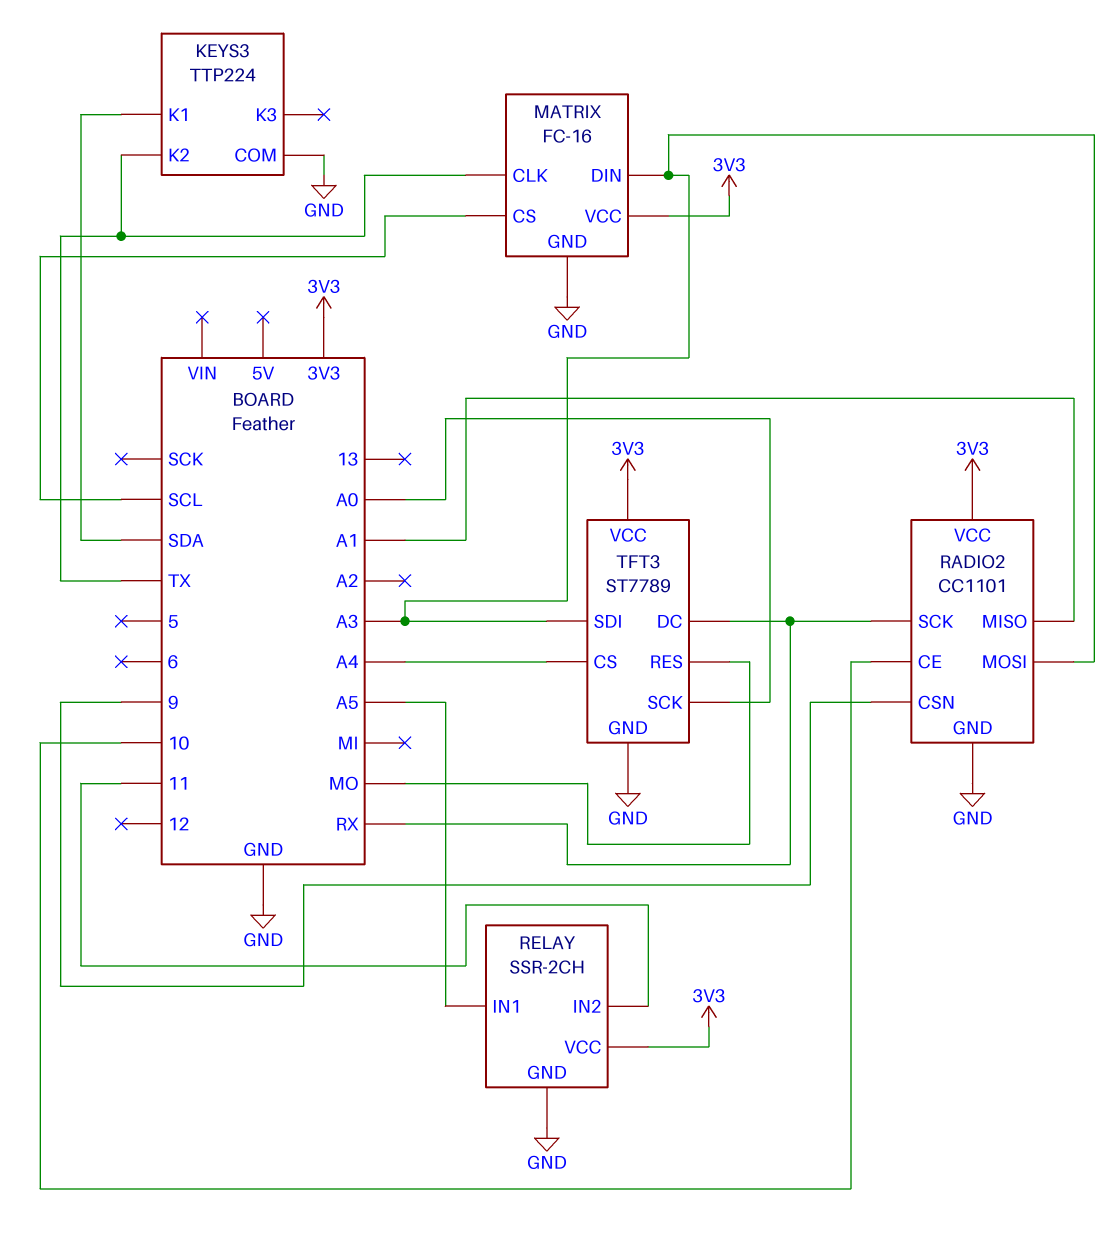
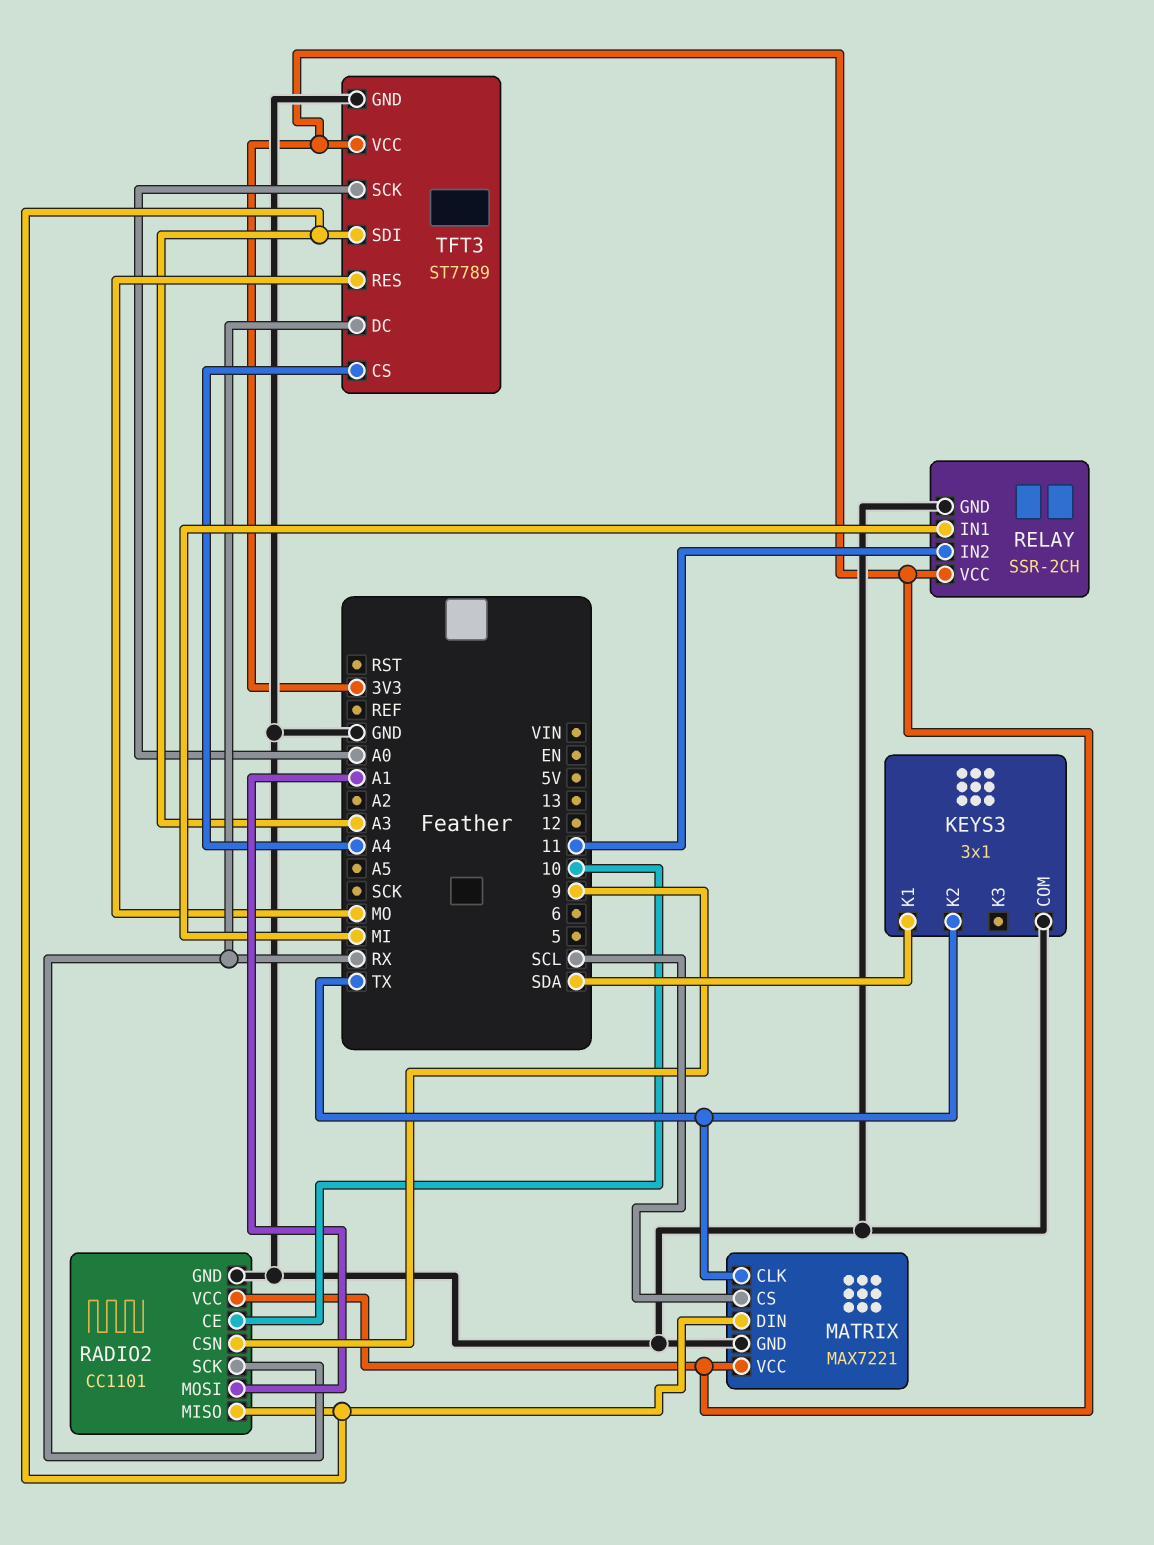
KEYS3: TTP224 -> 3x1
MATRIX: FC-16 -> MAX7221
RADIO2 pin MISO: A1 -> A3
RADIO2 pin MOSI: A3 -> A1
RELAY pin IN1: A5 -> MI

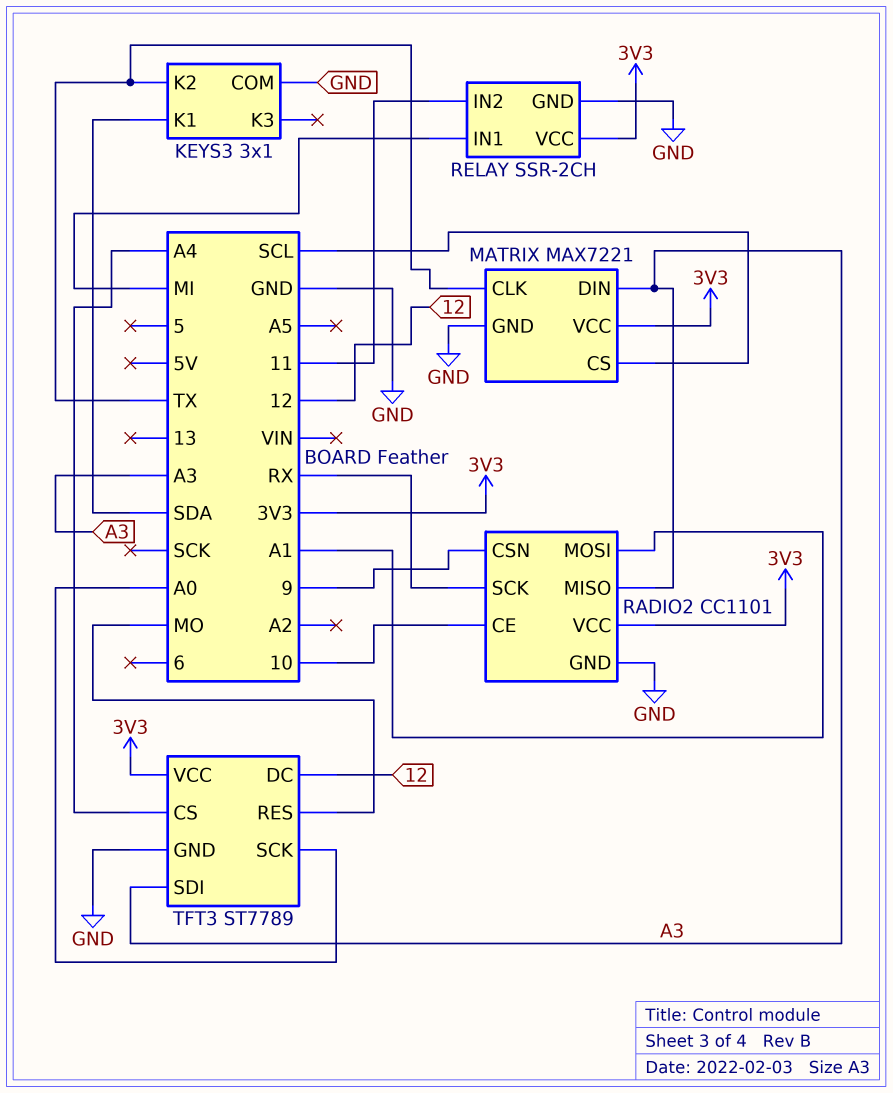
TFT3 pin DC: RX -> 12

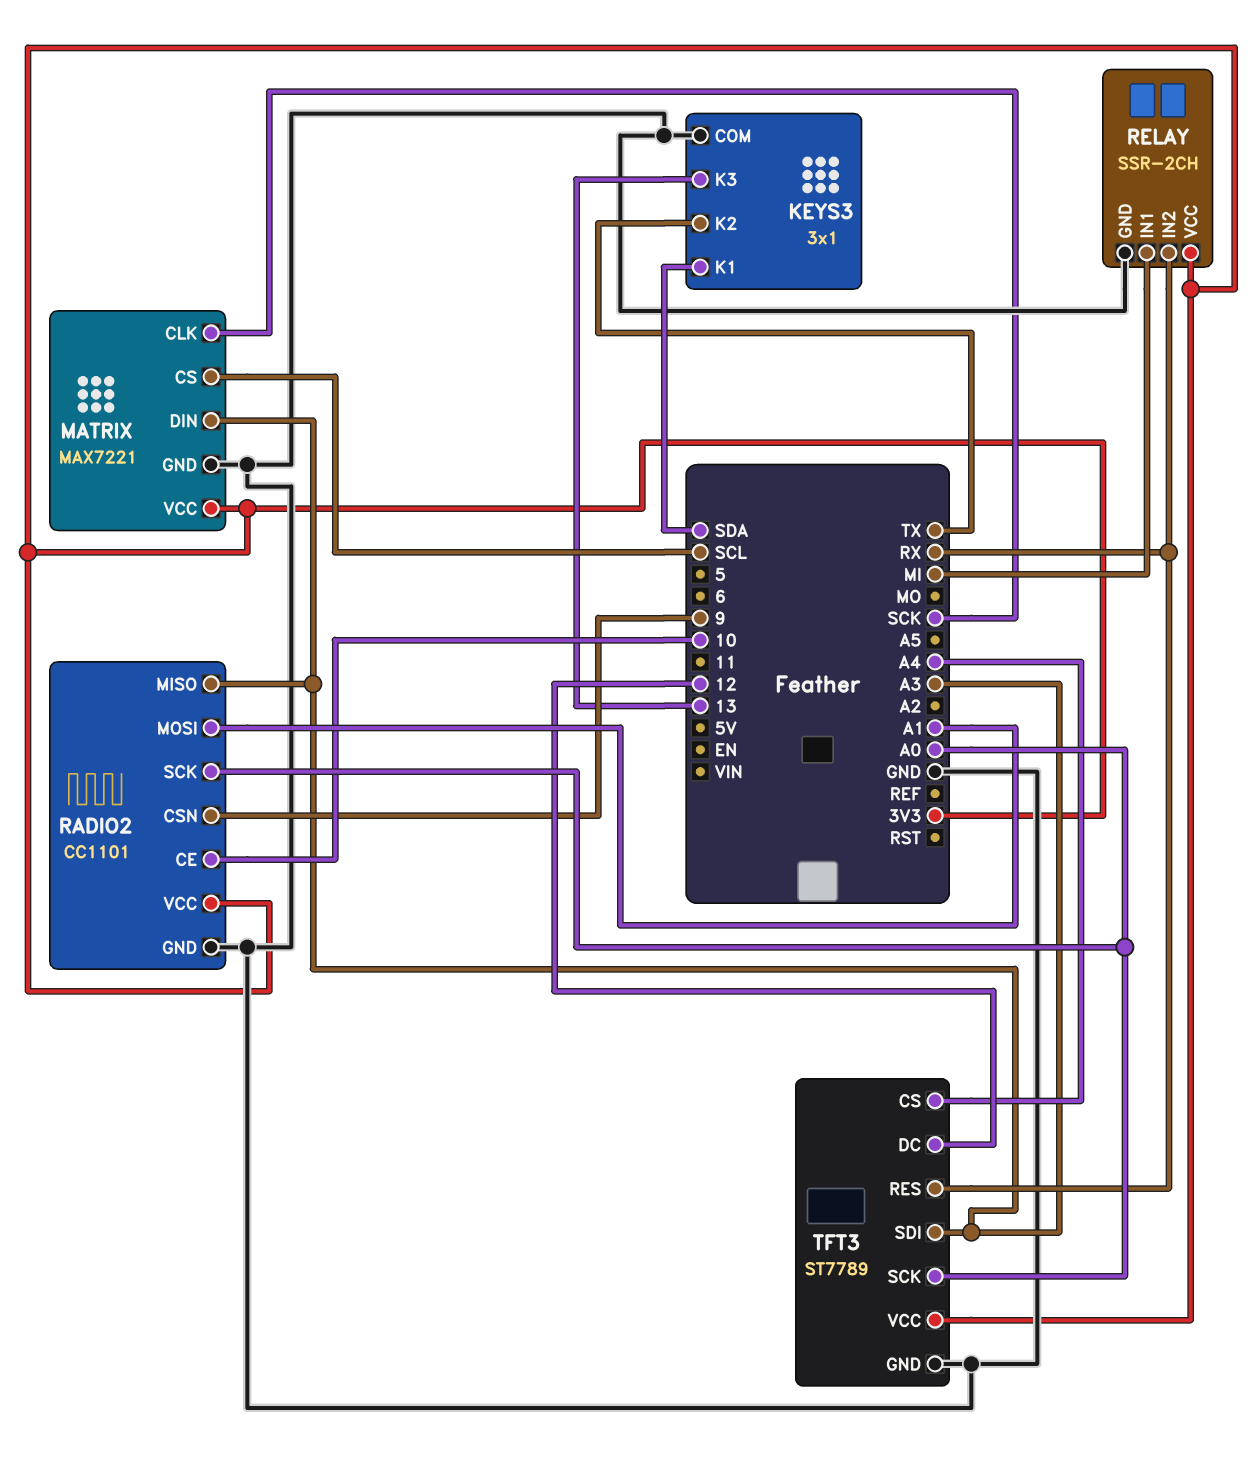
KEYS3 pin K3: none -> 13
MATRIX pin CLK: TX -> SCK
RADIO2 pin SCK: RX -> A0
RELAY pin IN2: 11 -> RX
TFT3 pin RES: MO -> RX

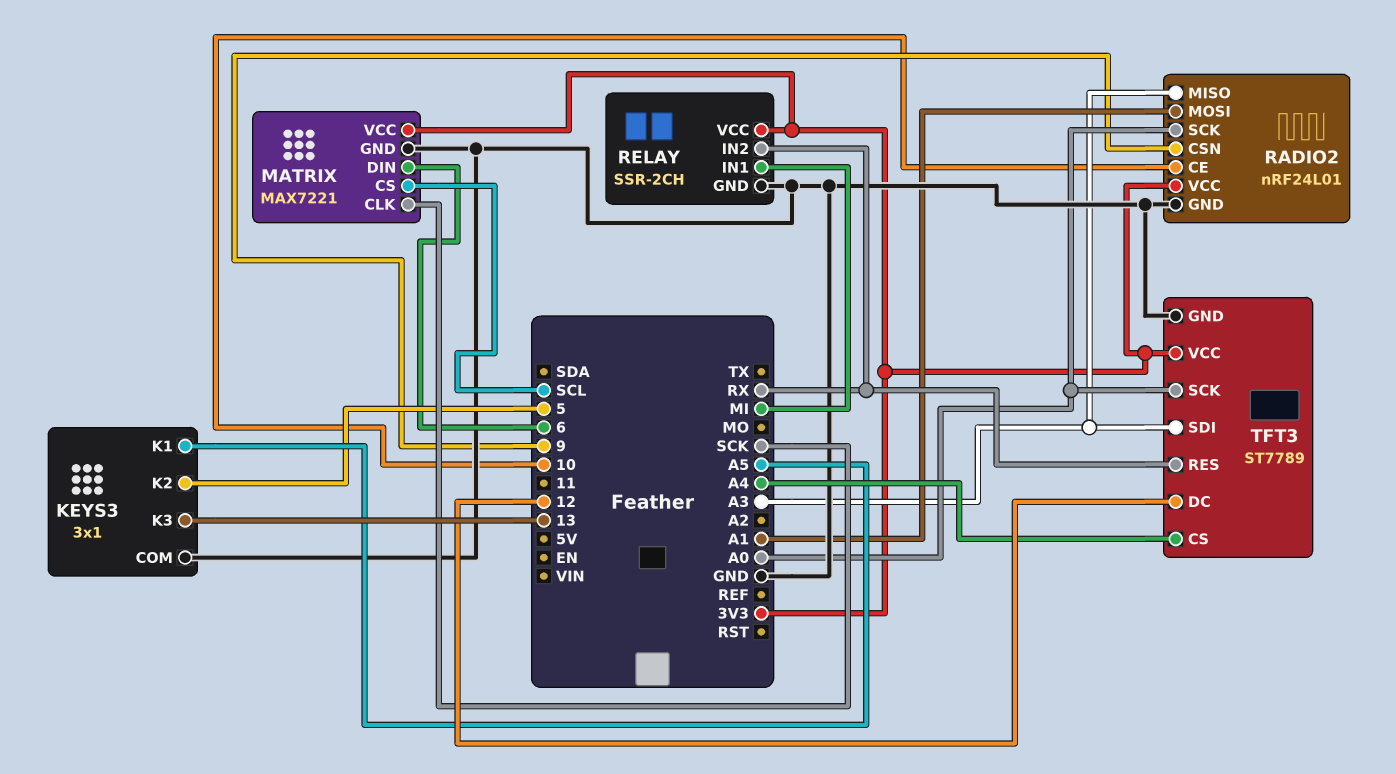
KEYS3 pin K1: SDA -> A5
KEYS3 pin K2: TX -> 5
MATRIX pin DIN: A3 -> 6
RADIO2: CC1101 -> nRF24L01

